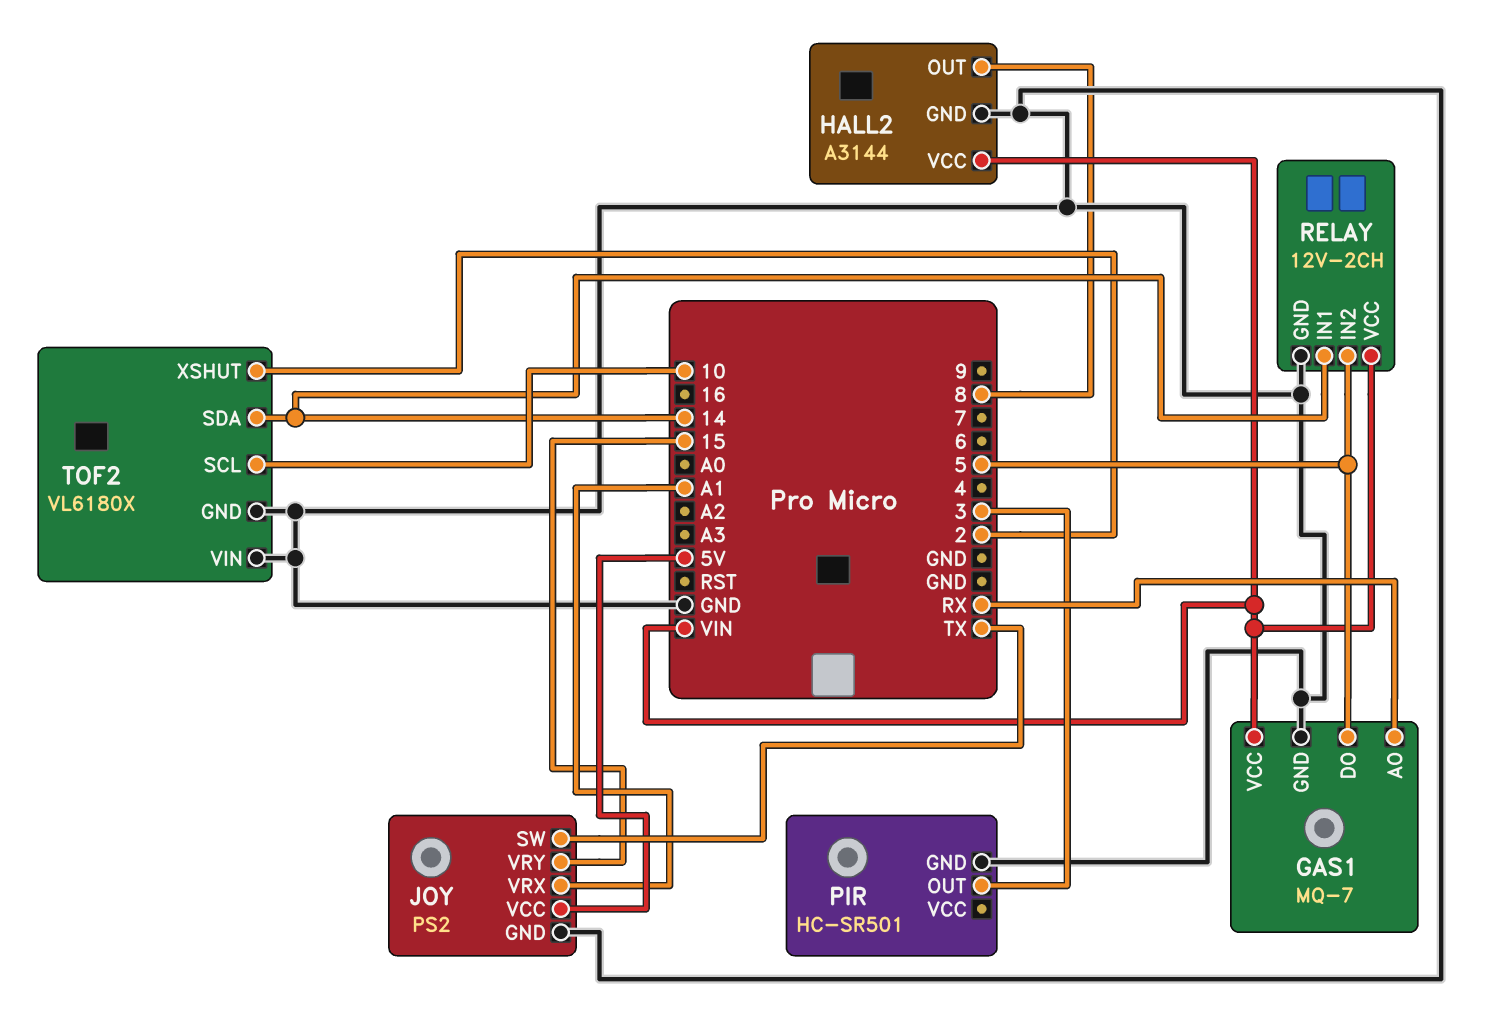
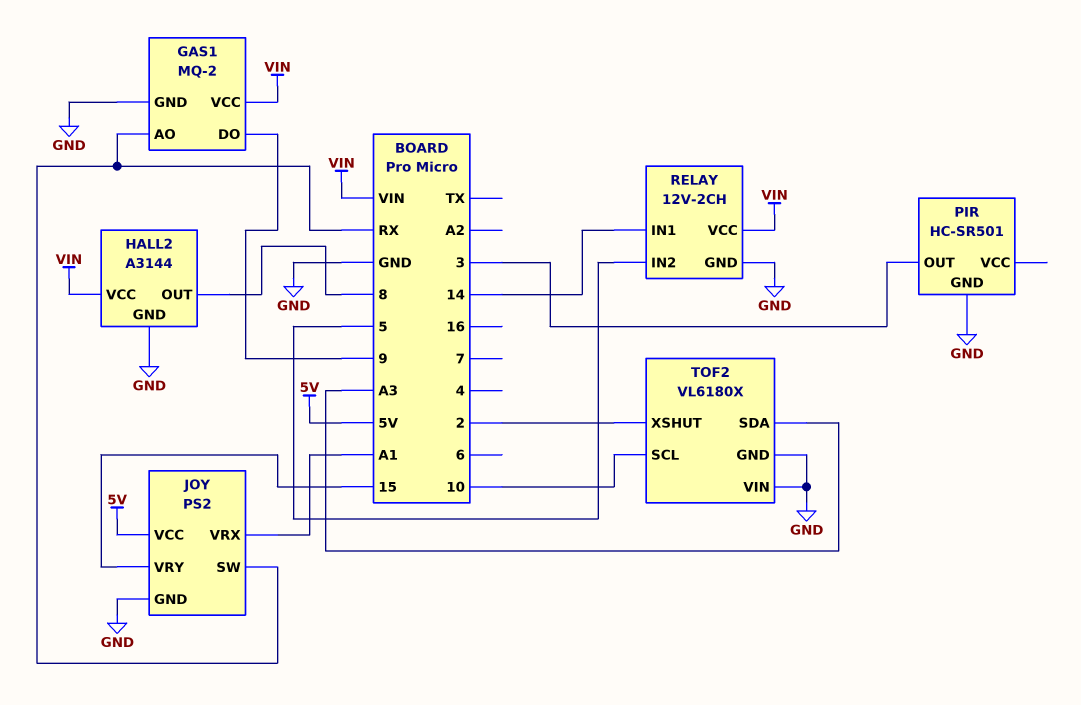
GAS1: MQ-7 -> MQ-2
GAS1 pin DO: 5 -> 9
JOY pin SW: TX -> RX
TOF2 pin SDA: 14 -> A3

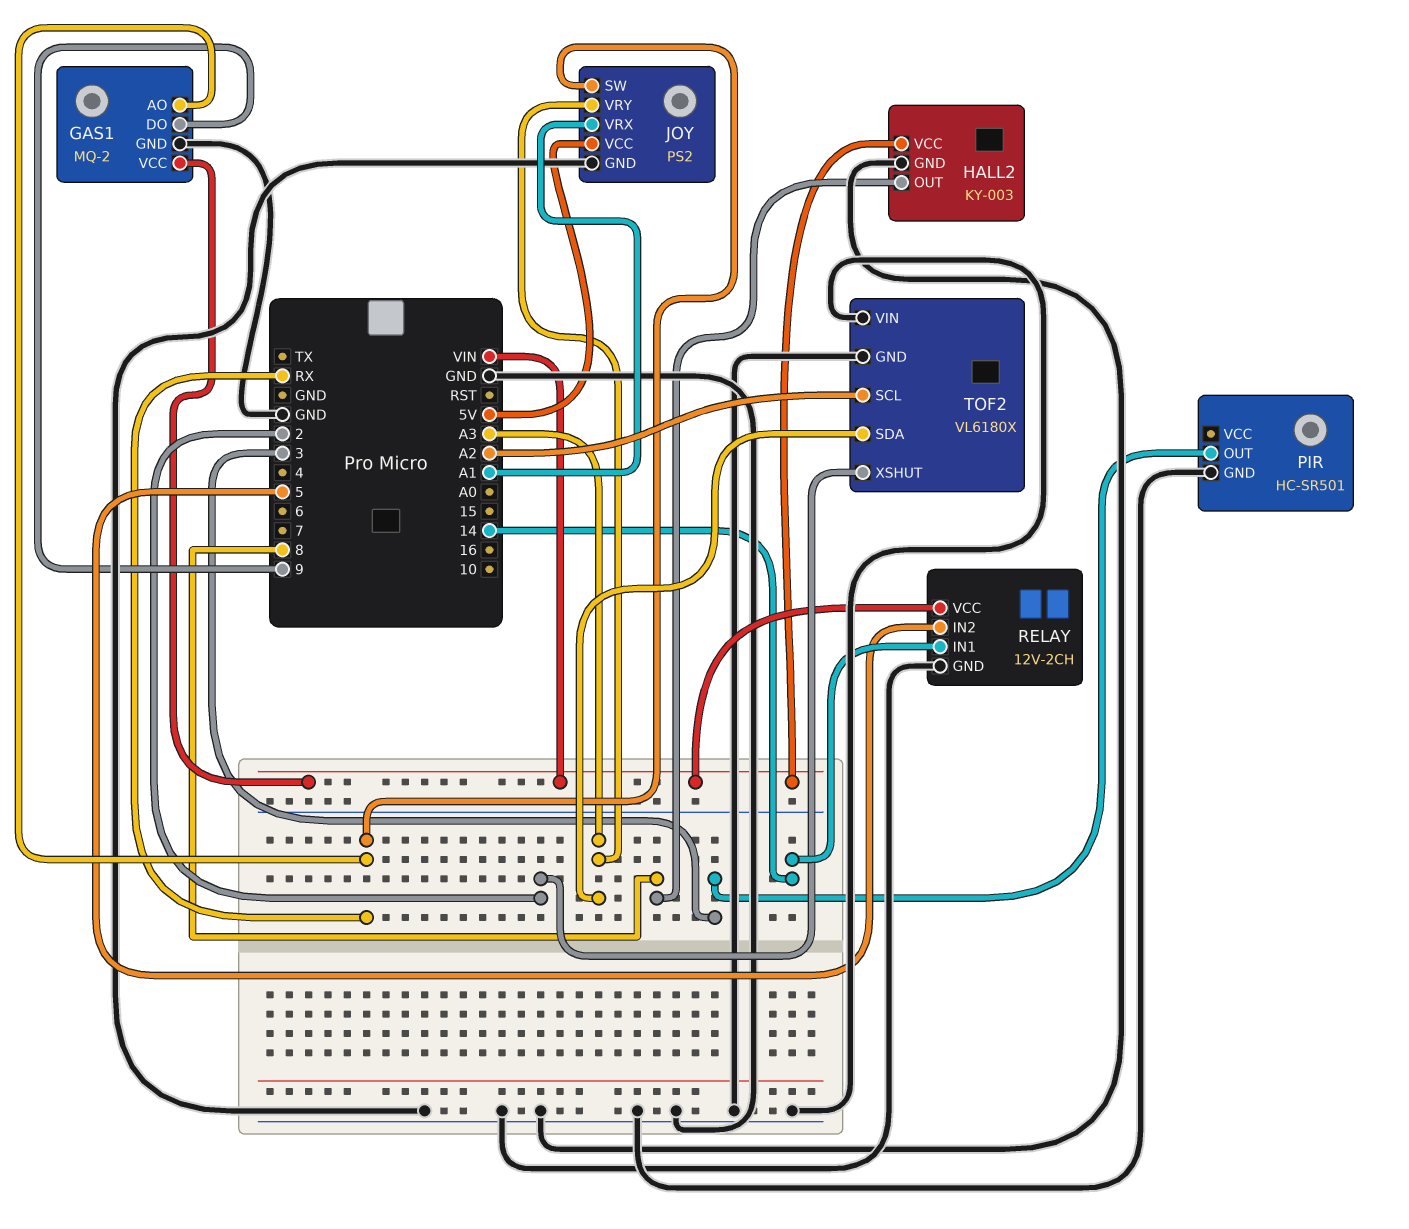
HALL2: A3144 -> KY-003
JOY pin VRY: 15 -> A3
TOF2 pin SCL: 10 -> A2

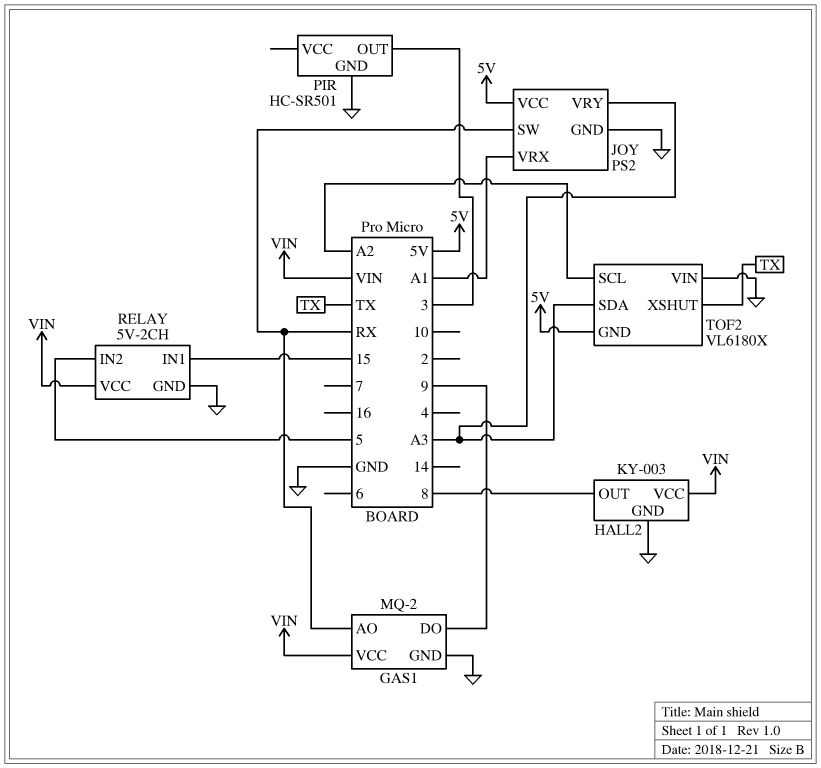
RELAY: 12V-2CH -> 5V-2CH
RELAY pin IN1: 14 -> 15
TOF2 pin GND: GND -> 5V
TOF2 pin XSHUT: 2 -> TX

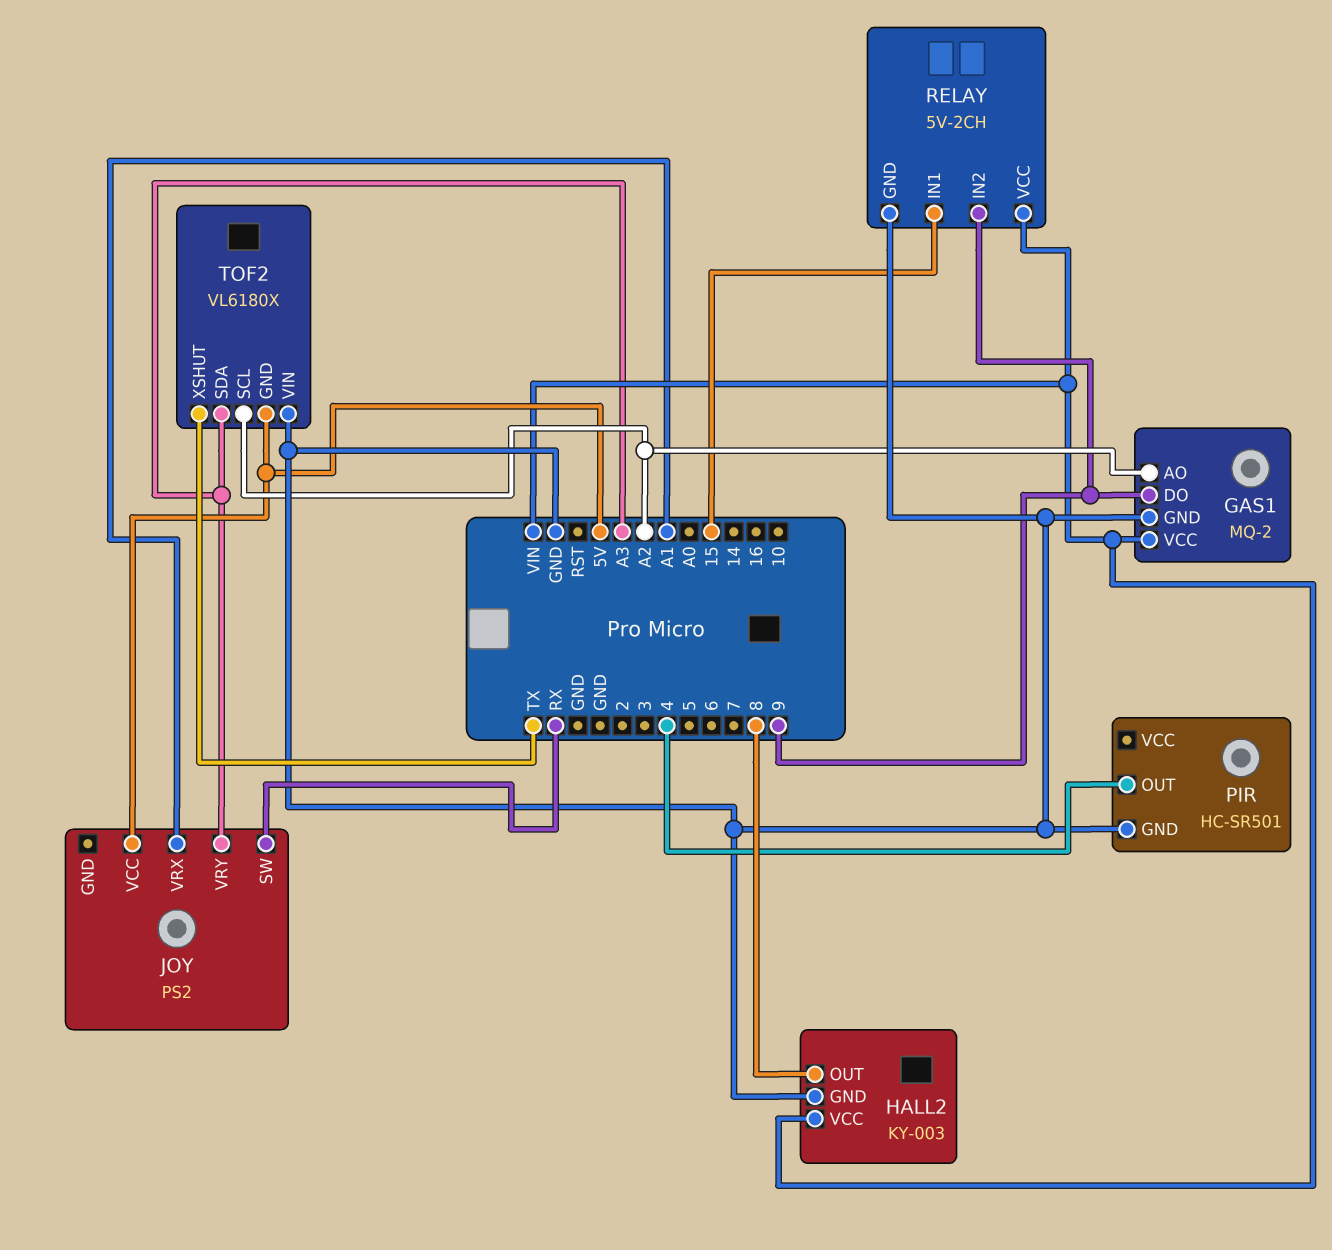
GAS1 pin AO: RX -> A2
JOY pin GND: GND -> none
PIR pin OUT: 3 -> 4
RELAY pin IN2: 5 -> 9

